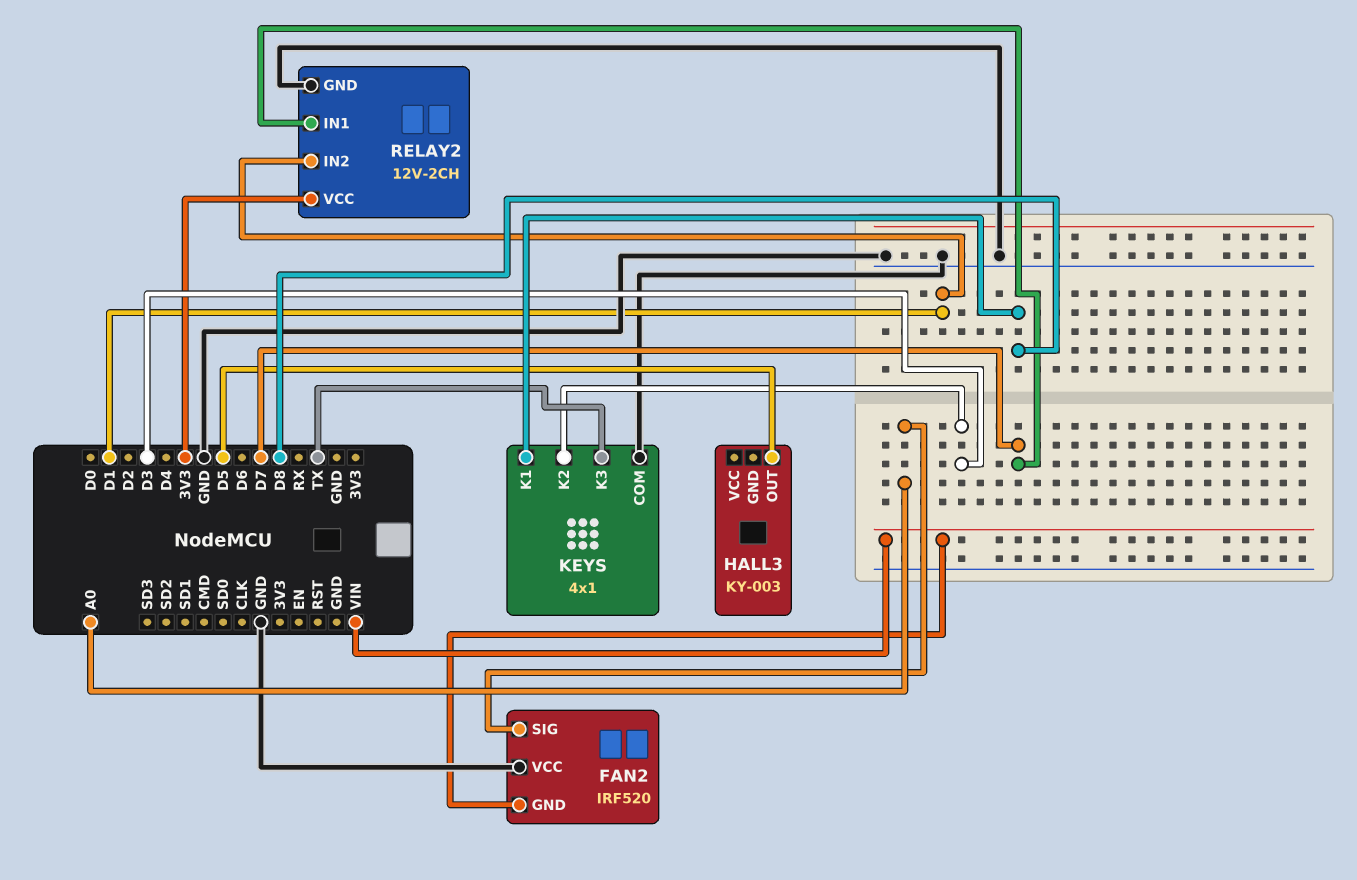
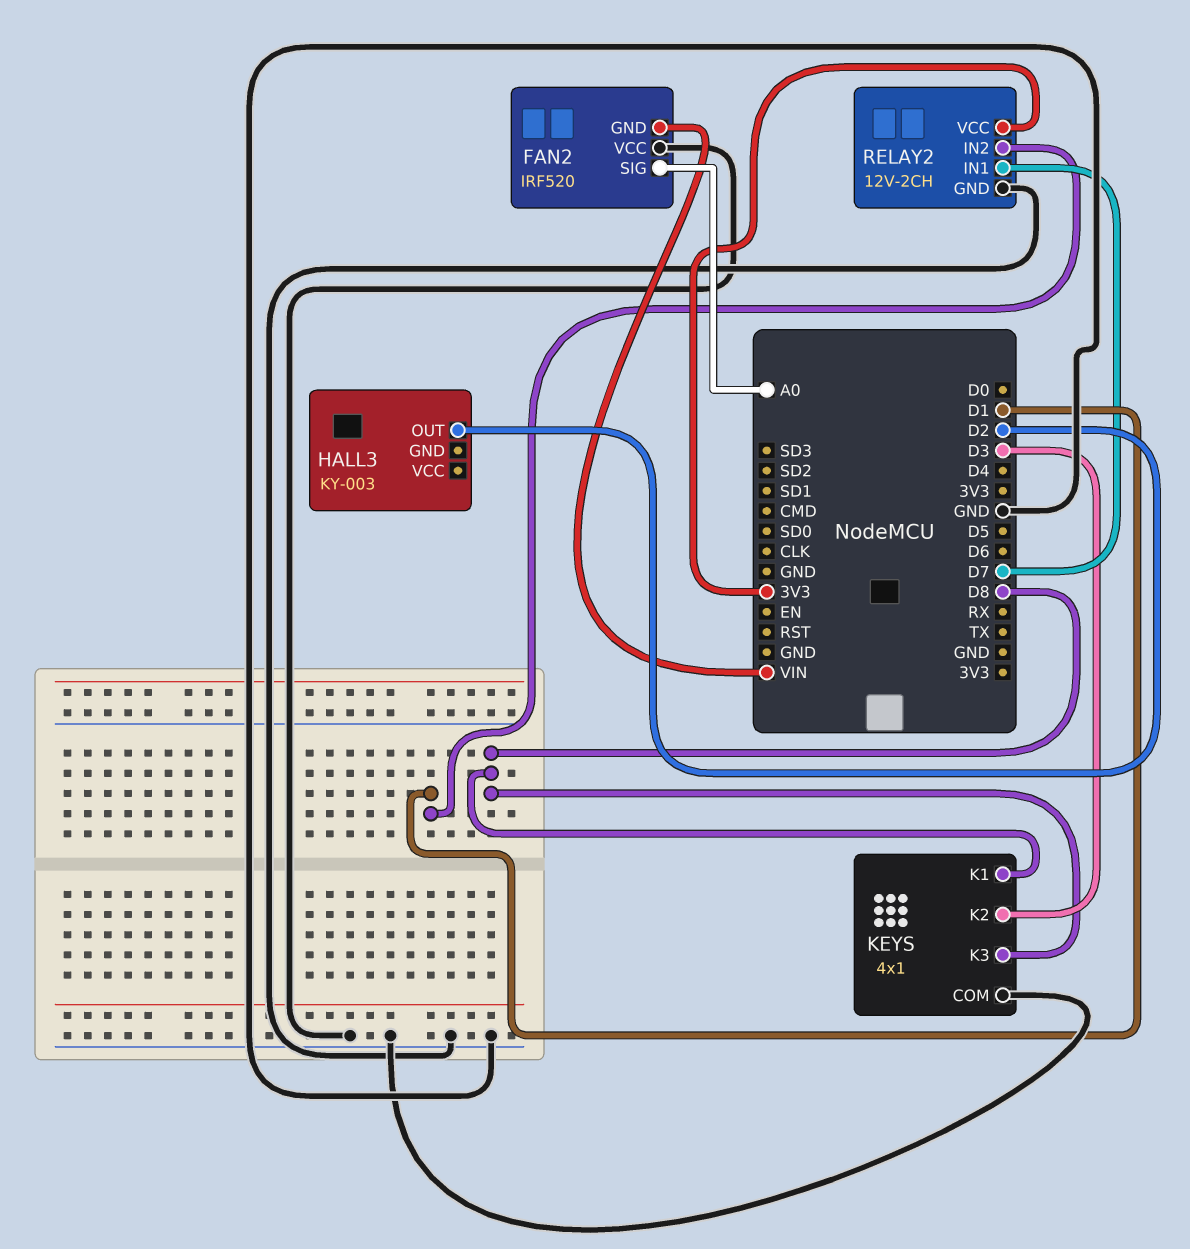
HALL3 pin OUT: D5 -> D2
KEYS pin K3: TX -> D8

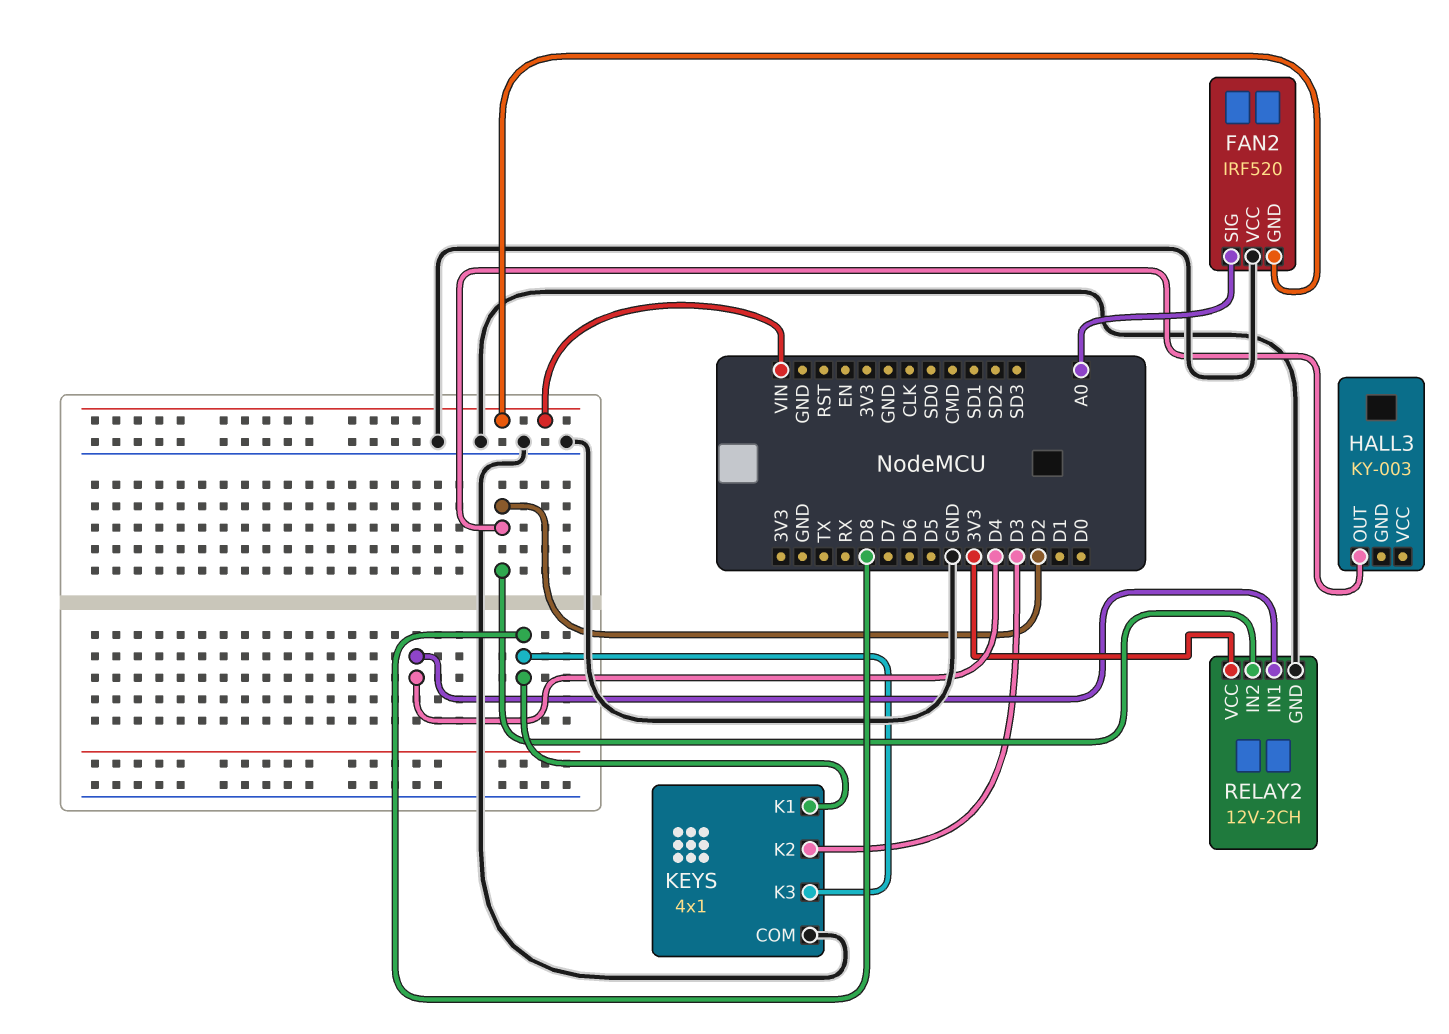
RELAY2 pin IN1: D7 -> D4
RELAY2 pin IN2: D1 -> D2

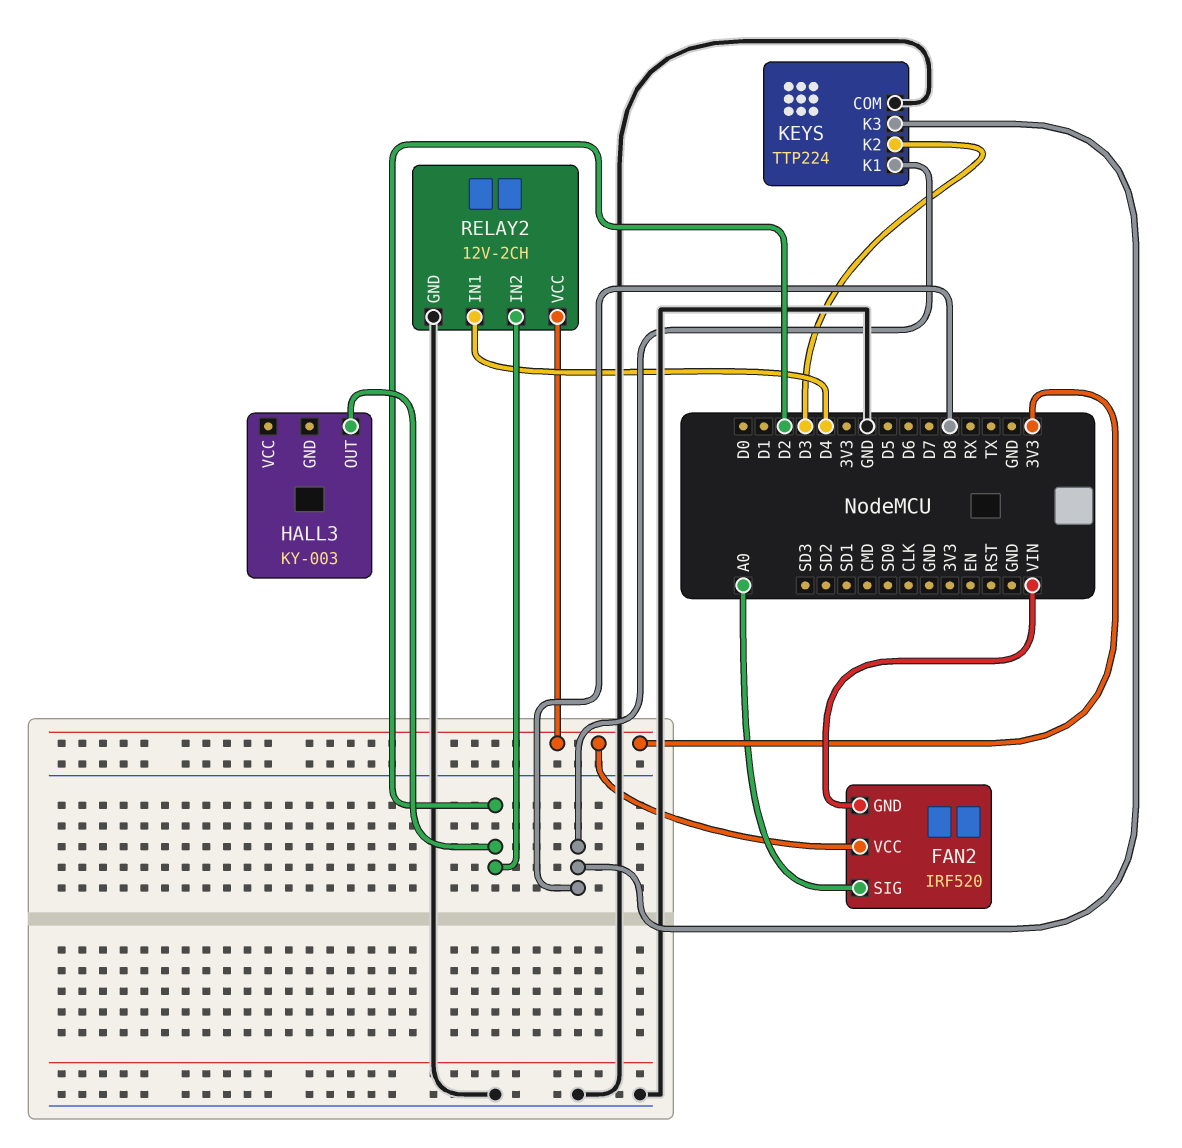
FAN2 pin VCC: GND -> 3V3
KEYS: 4x1 -> TTP224

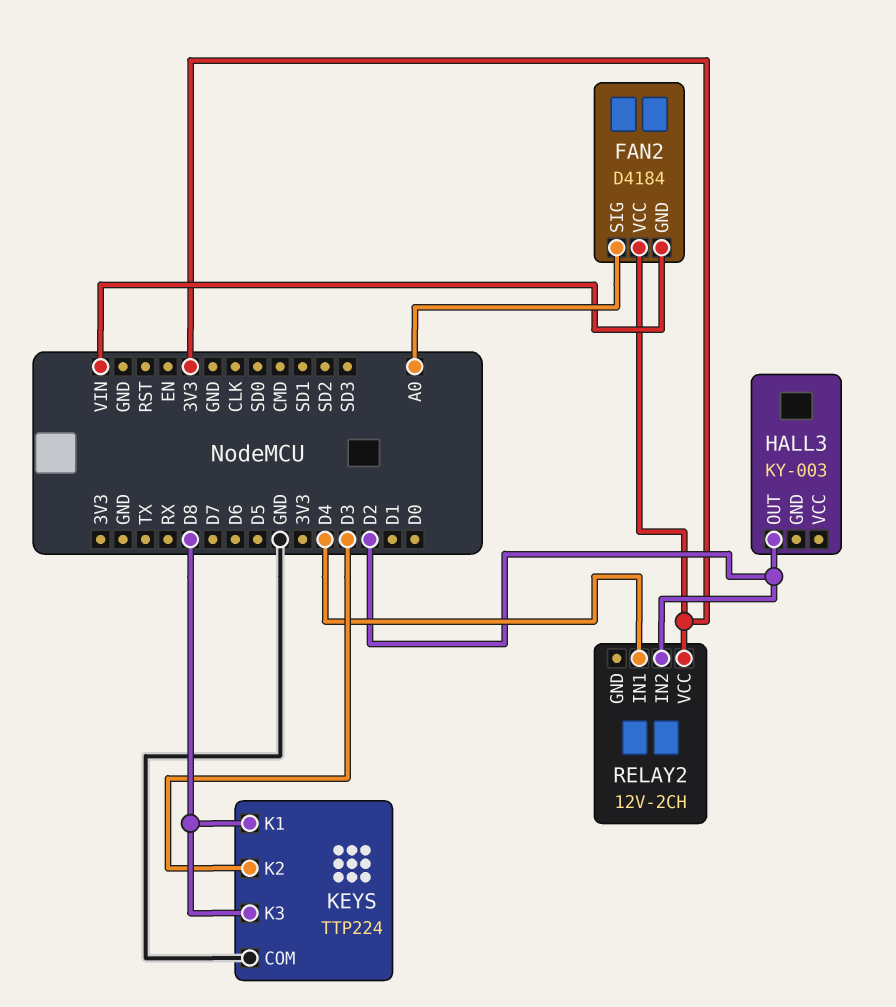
FAN2: IRF520 -> D4184
RELAY2 pin GND: GND -> none

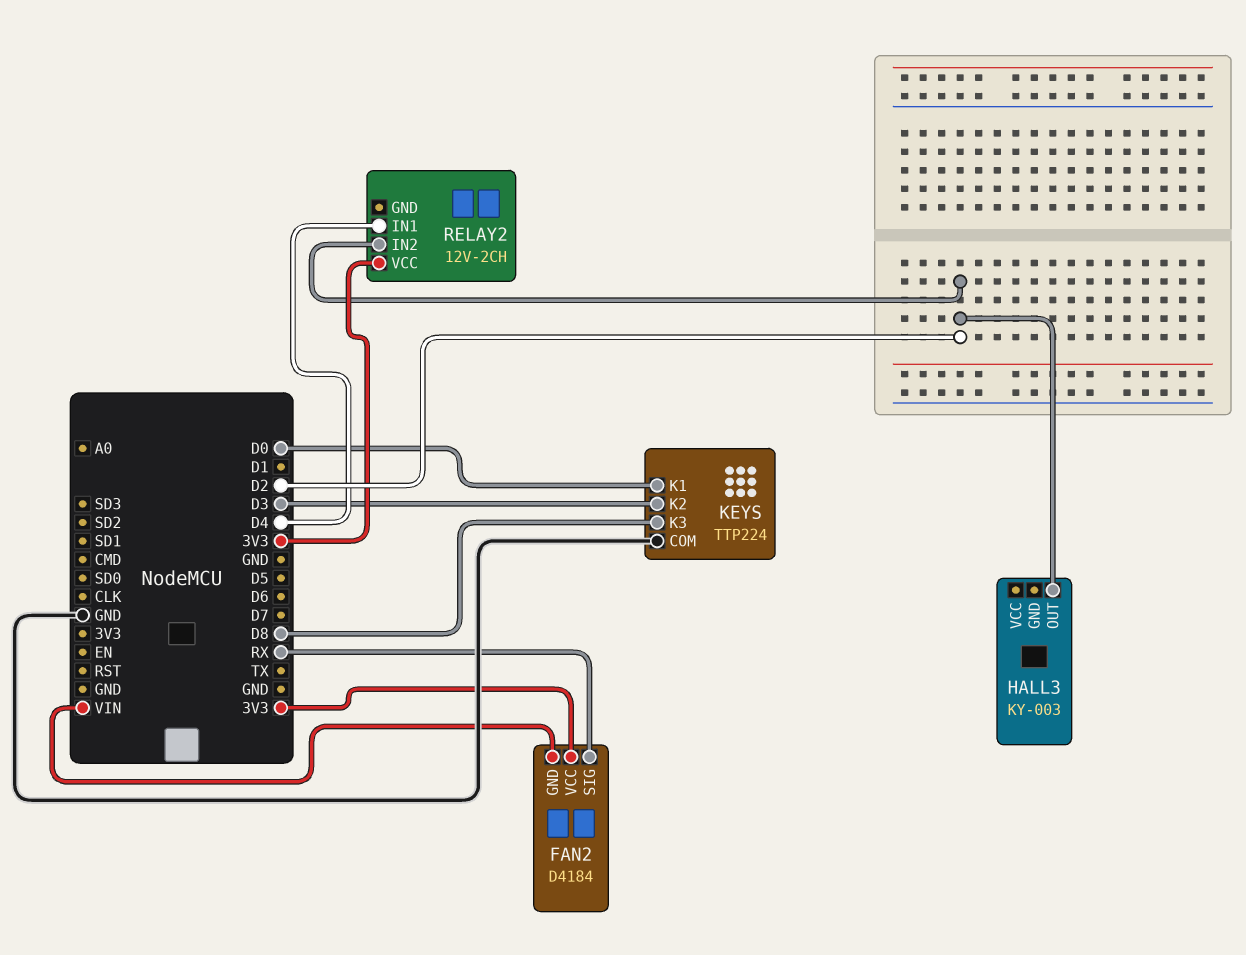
FAN2 pin SIG: A0 -> RX
KEYS pin K1: D8 -> D0

